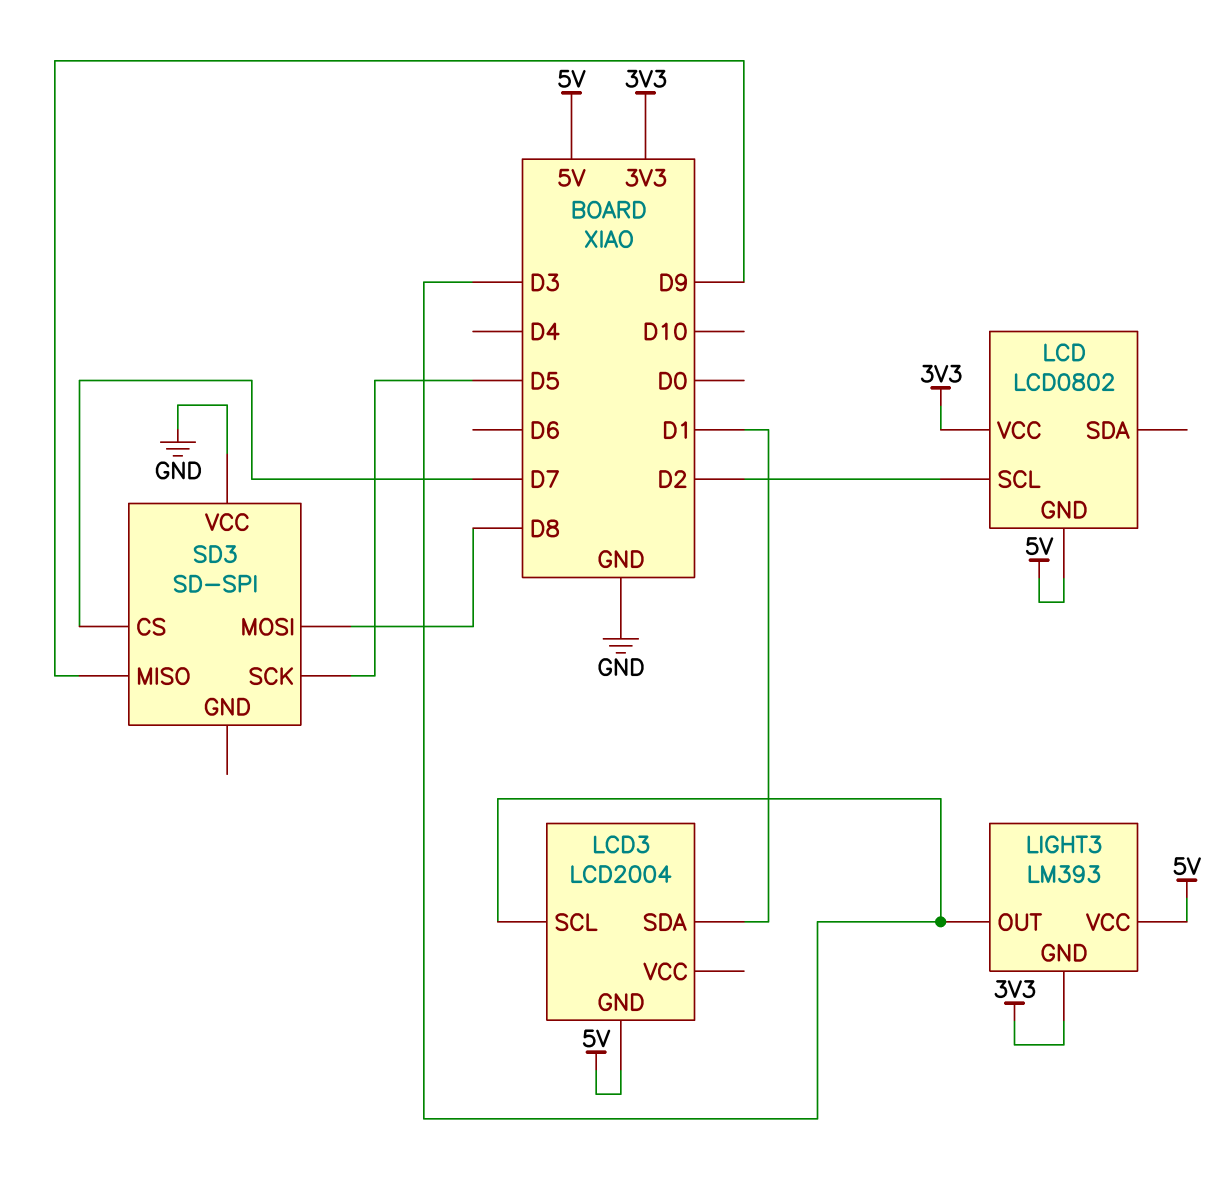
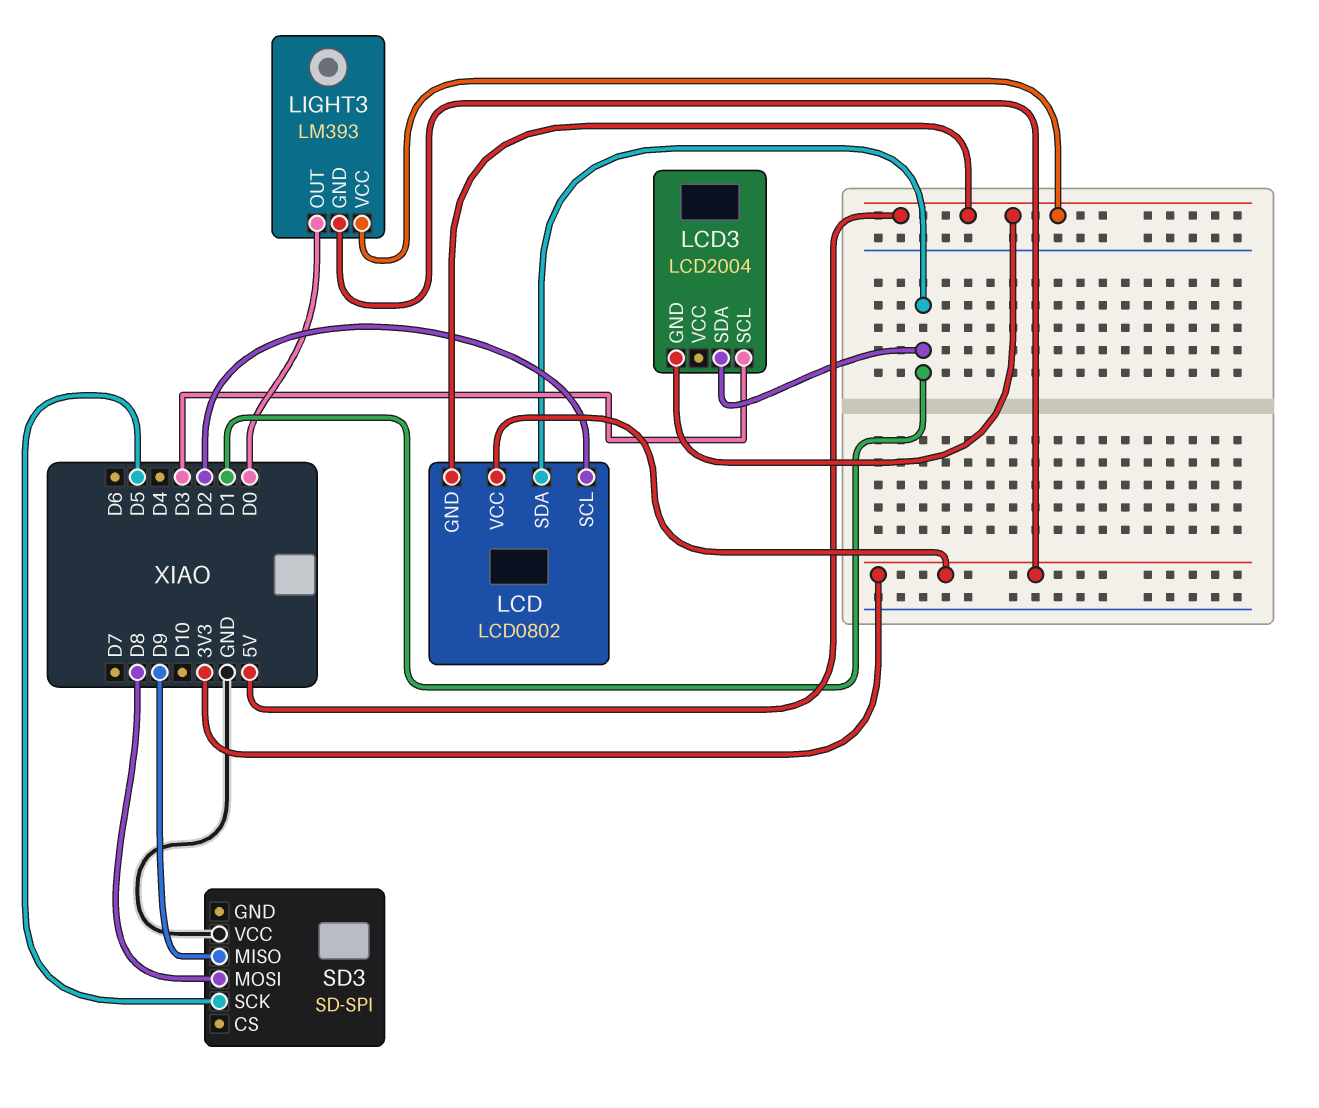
LCD pin SDA: none -> D1
LIGHT3 pin OUT: D3 -> D0
SD3 pin CS: D7 -> none

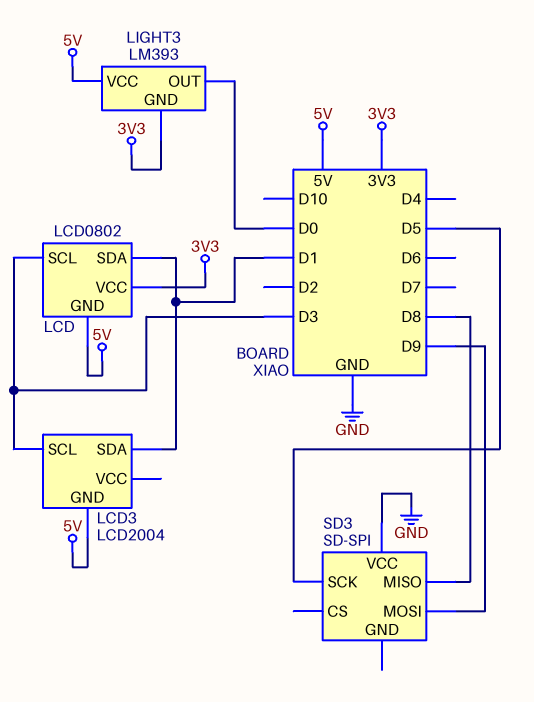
LCD pin SCL: D2 -> D3
SD3 pin MISO: D9 -> D8
SD3 pin MOSI: D8 -> D9

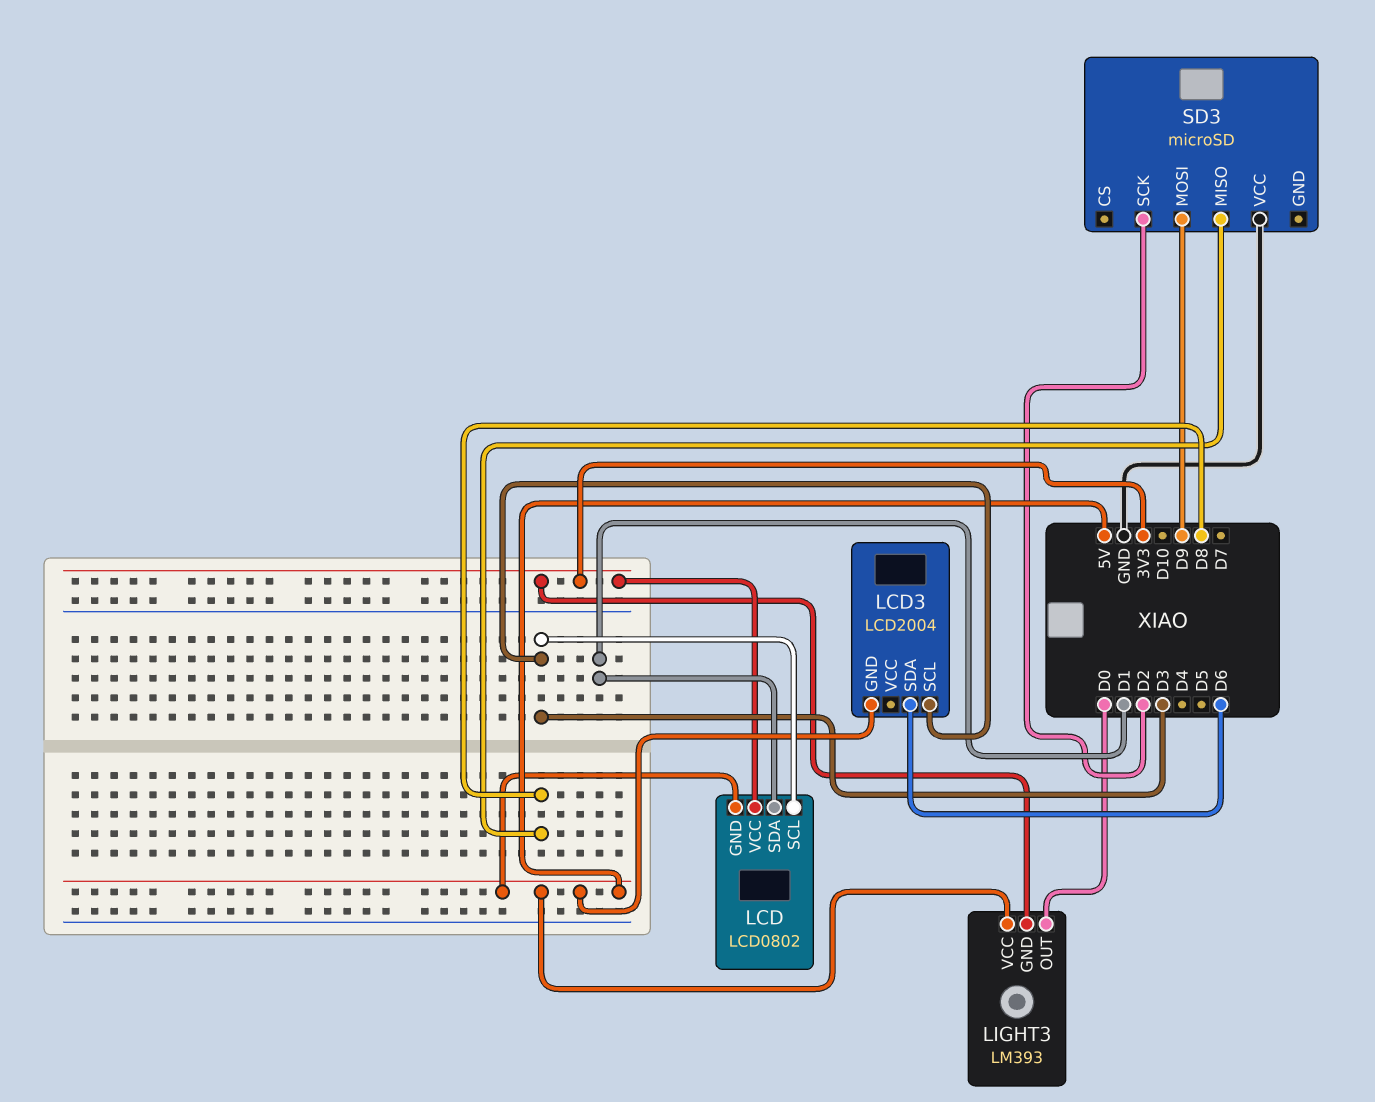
LCD3 pin SDA: D1 -> D6
SD3: SD-SPI -> microSD
SD3 pin SCK: D5 -> D2

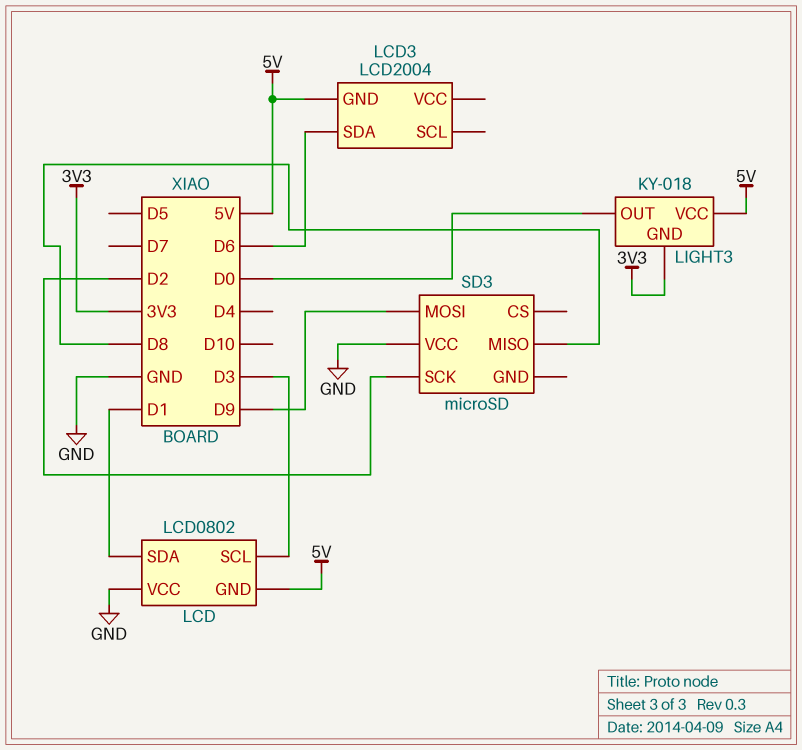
LCD pin VCC: 3V3 -> GND
LCD3 pin SCL: D3 -> none
LIGHT3: LM393 -> KY-018

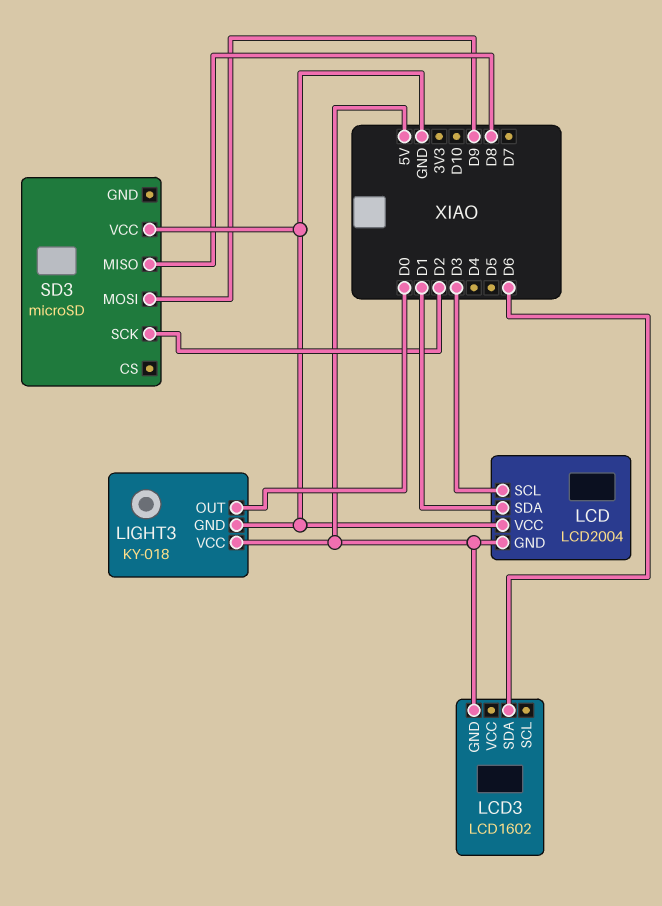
LCD: LCD0802 -> LCD2004
LCD3: LCD2004 -> LCD1602
LIGHT3 pin GND: 3V3 -> GND

